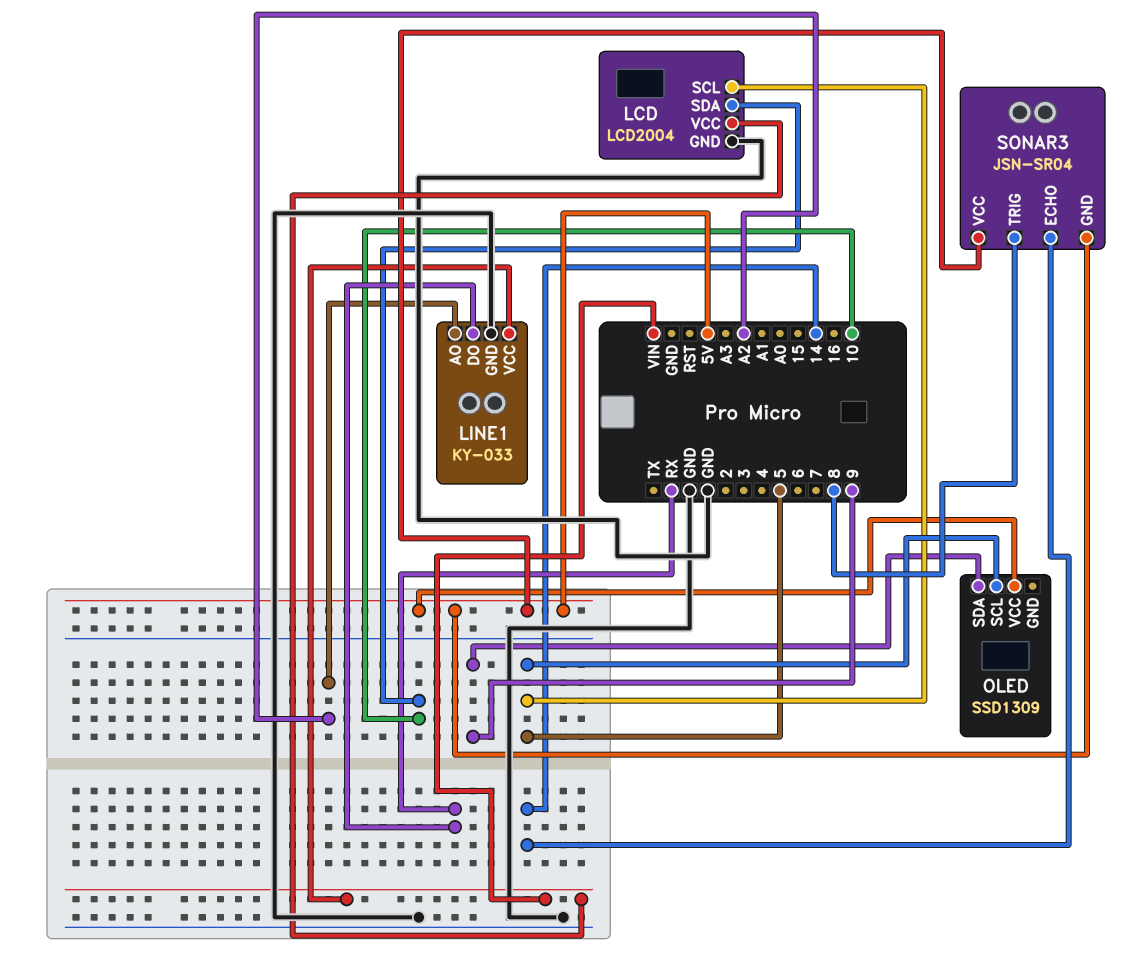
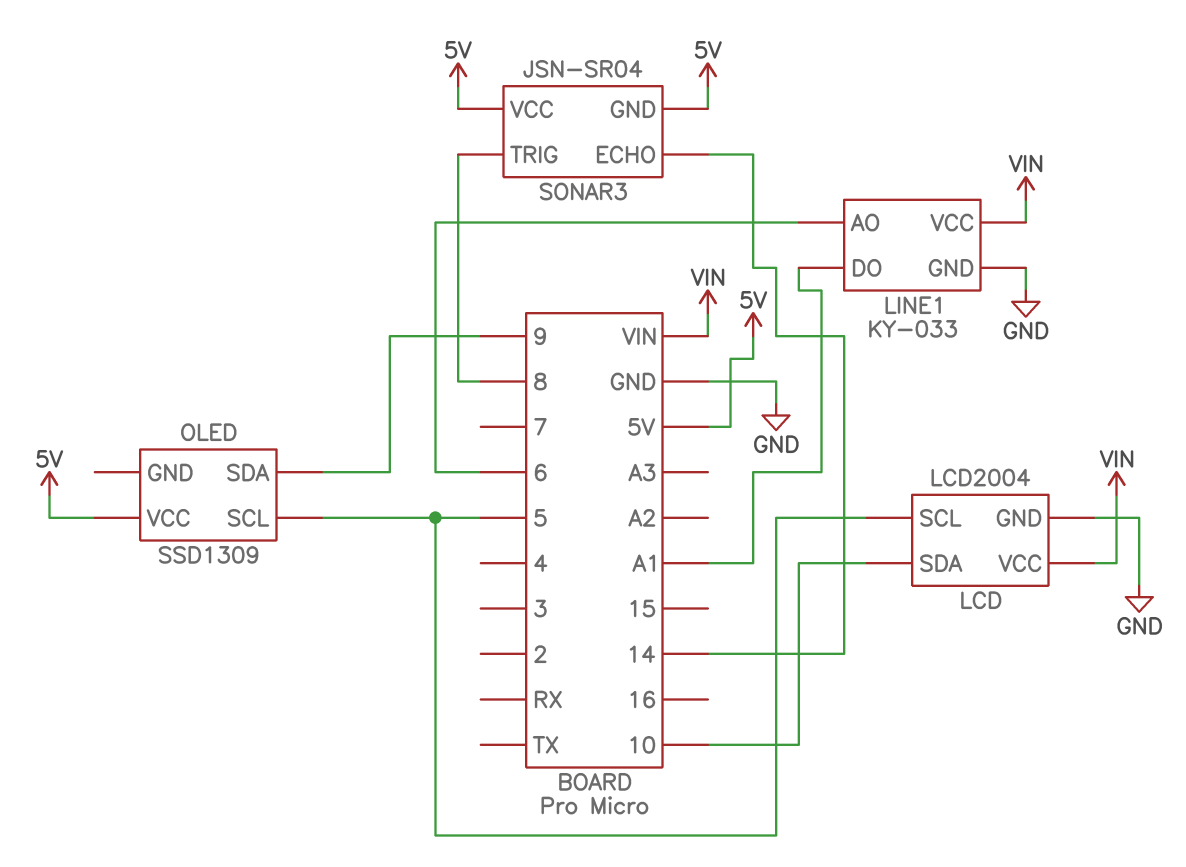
LINE1 pin AO: A2 -> 6
LINE1 pin DO: RX -> A1

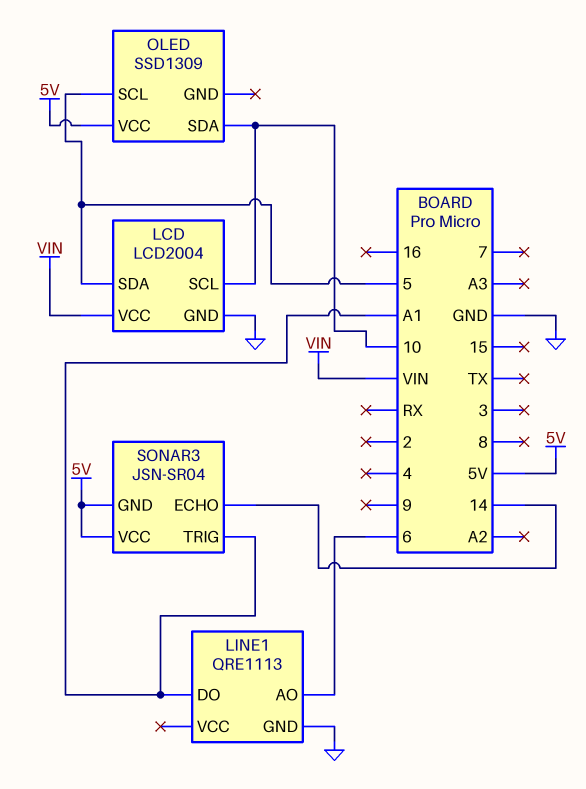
LCD pin SCL: 5 -> 10
LCD pin SDA: 10 -> 5
LINE1: KY-033 -> QRE1113
LINE1 pin VCC: VIN -> none
OLED pin SDA: 9 -> 10
SONAR3 pin TRIG: 8 -> A1

